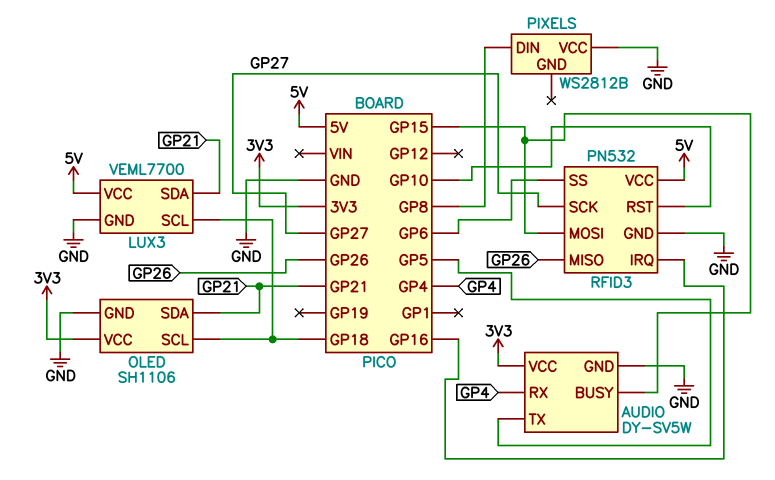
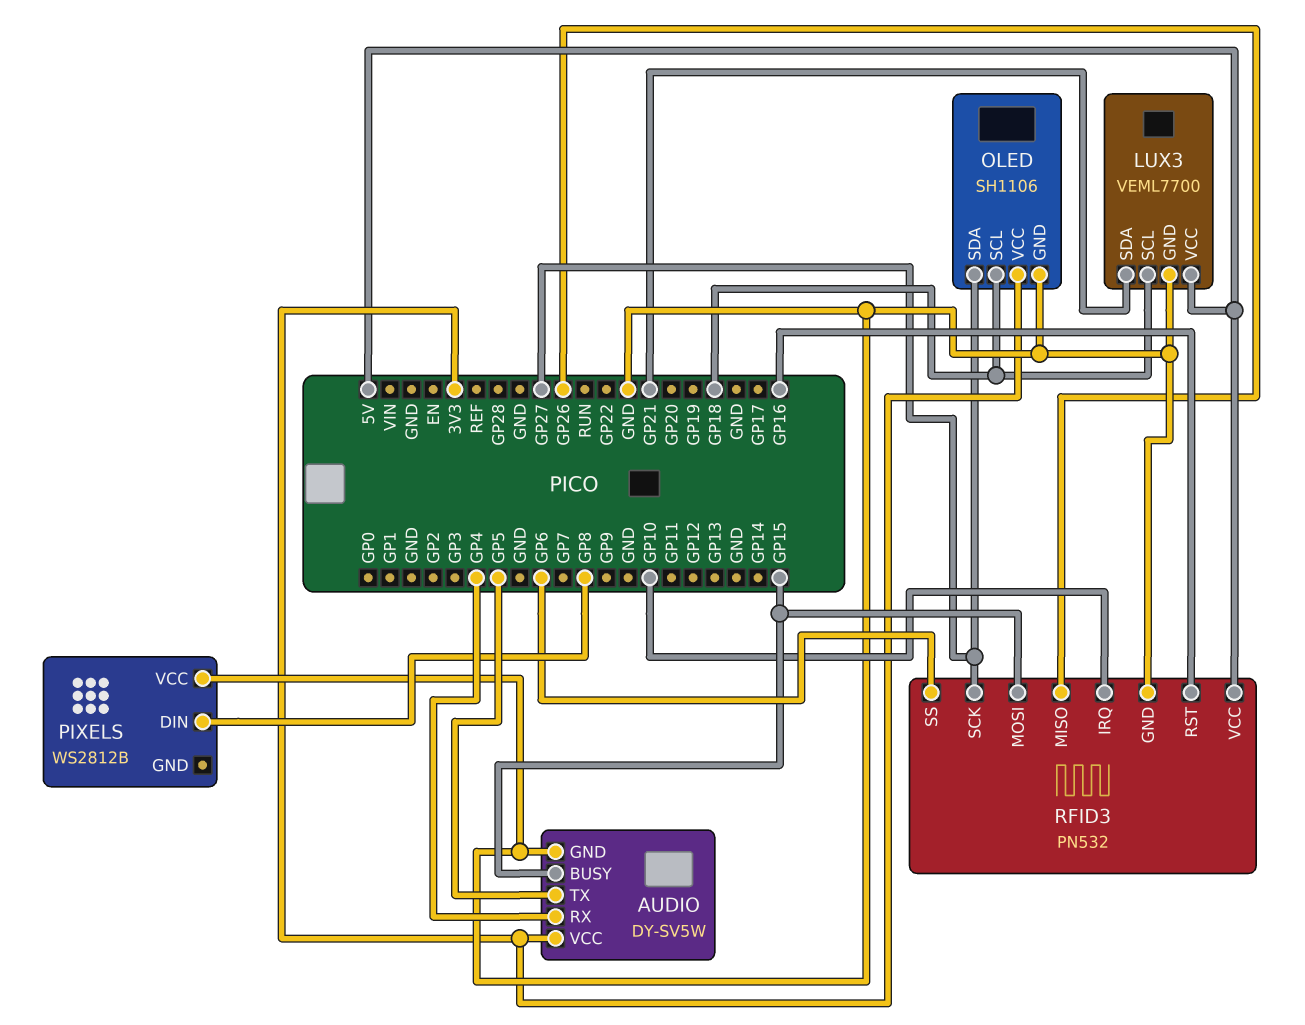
OLED pin SDA: GP21 -> GP27
RFID3 pin IRQ: GP16 -> GP10
RFID3 pin RST: GP10 -> GP16

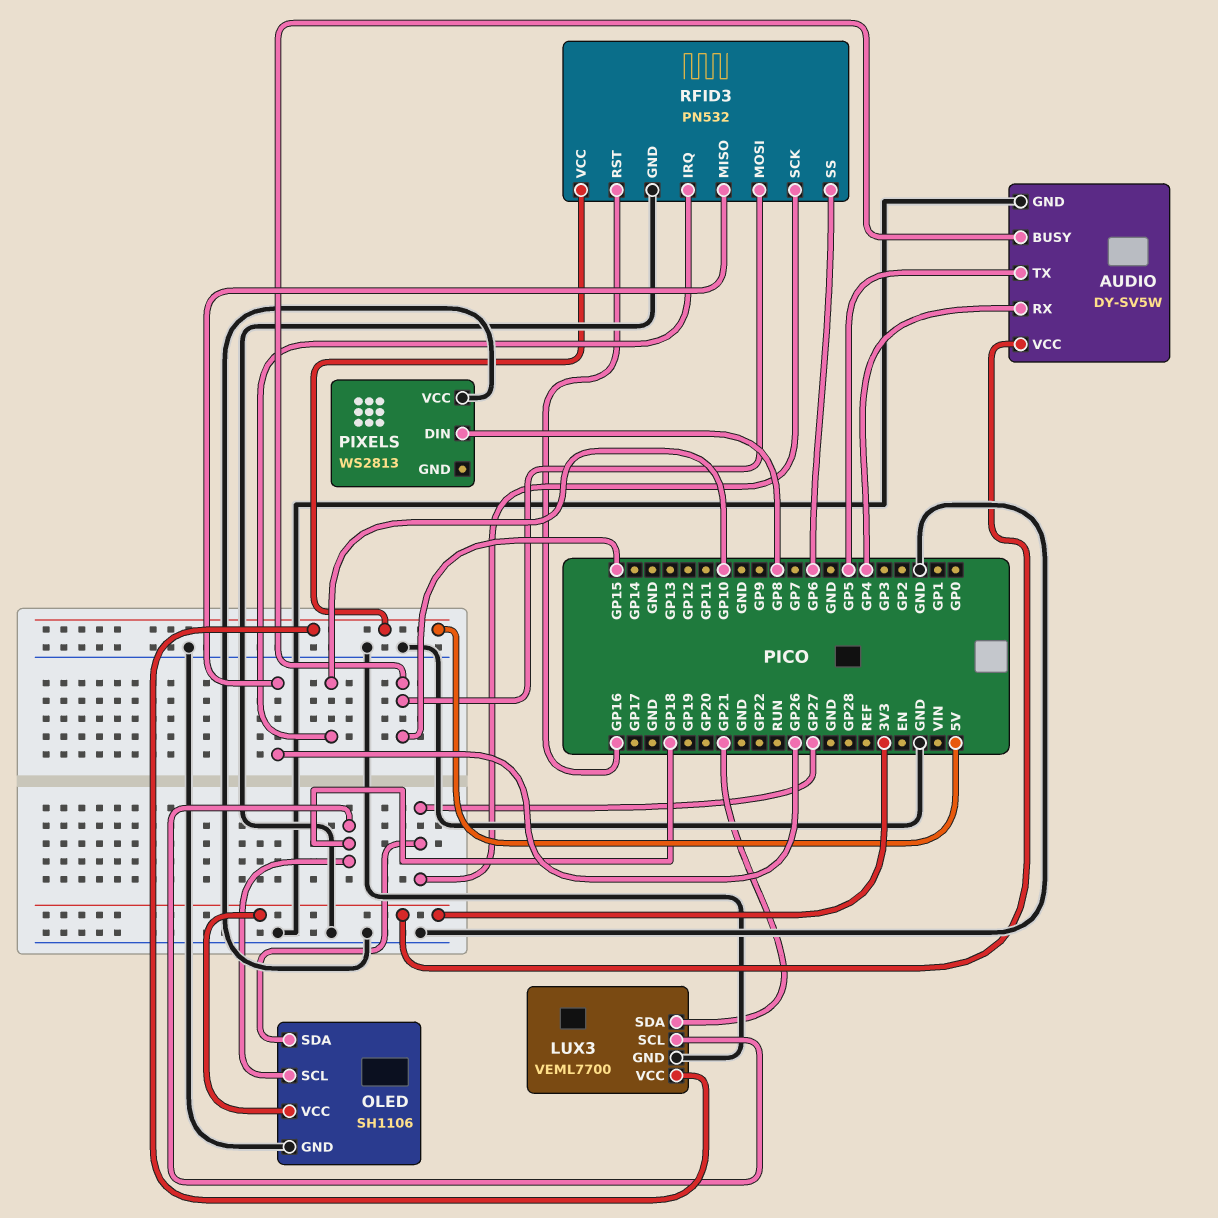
PIXELS: WS2812B -> WS2813

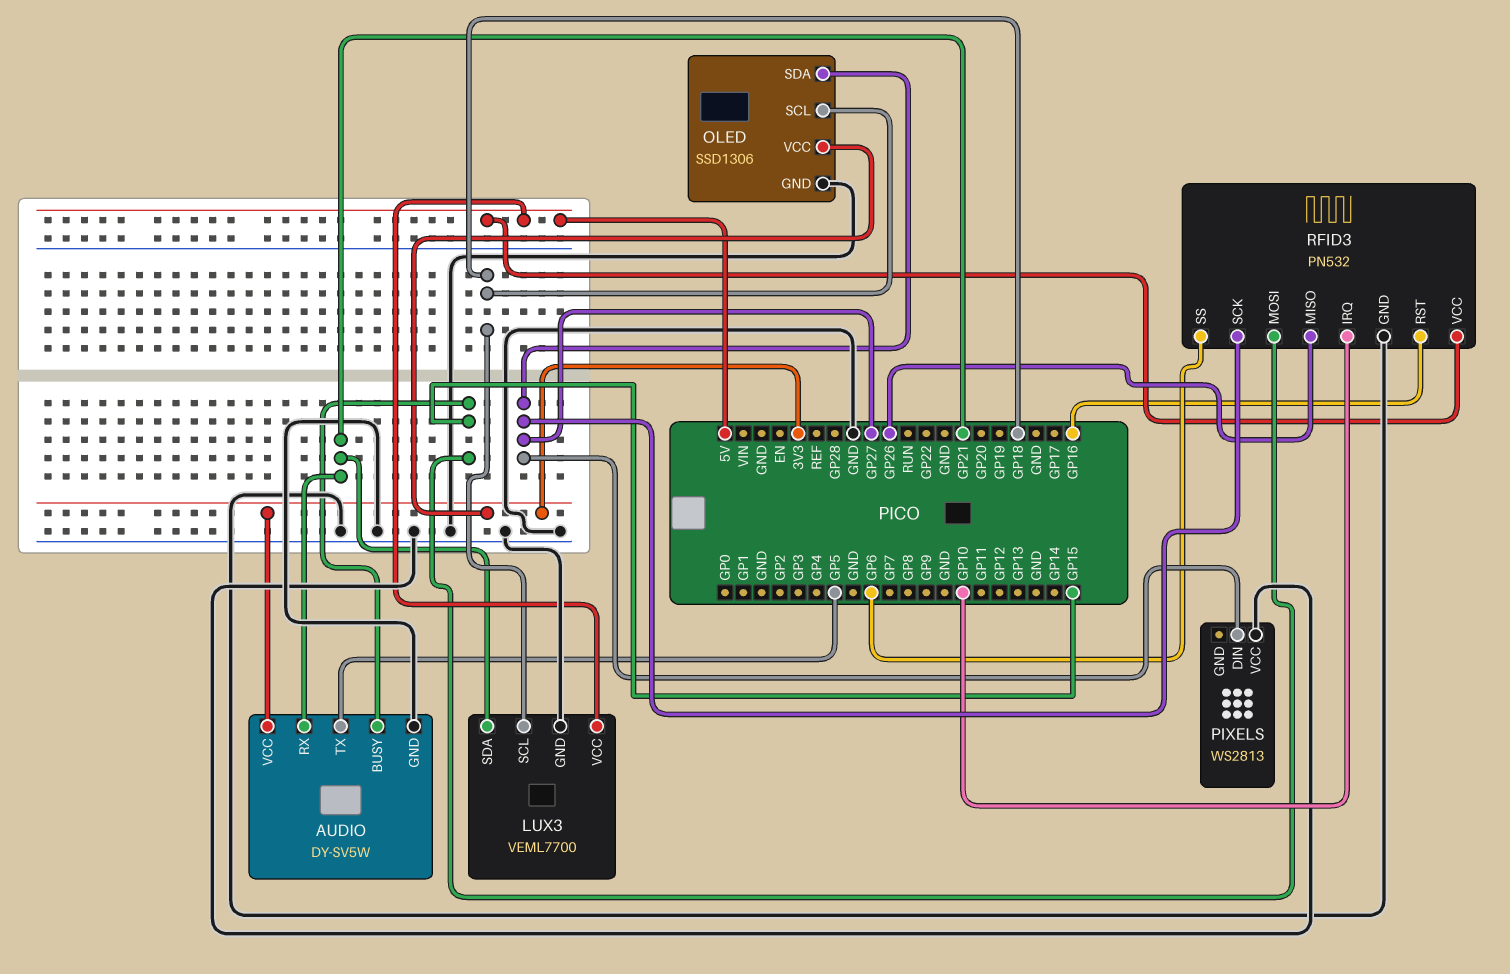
AUDIO pin RX: GP4 -> GP21
OLED: SH1106 -> SSD1306
PIXELS pin DIN: GP8 -> GP27

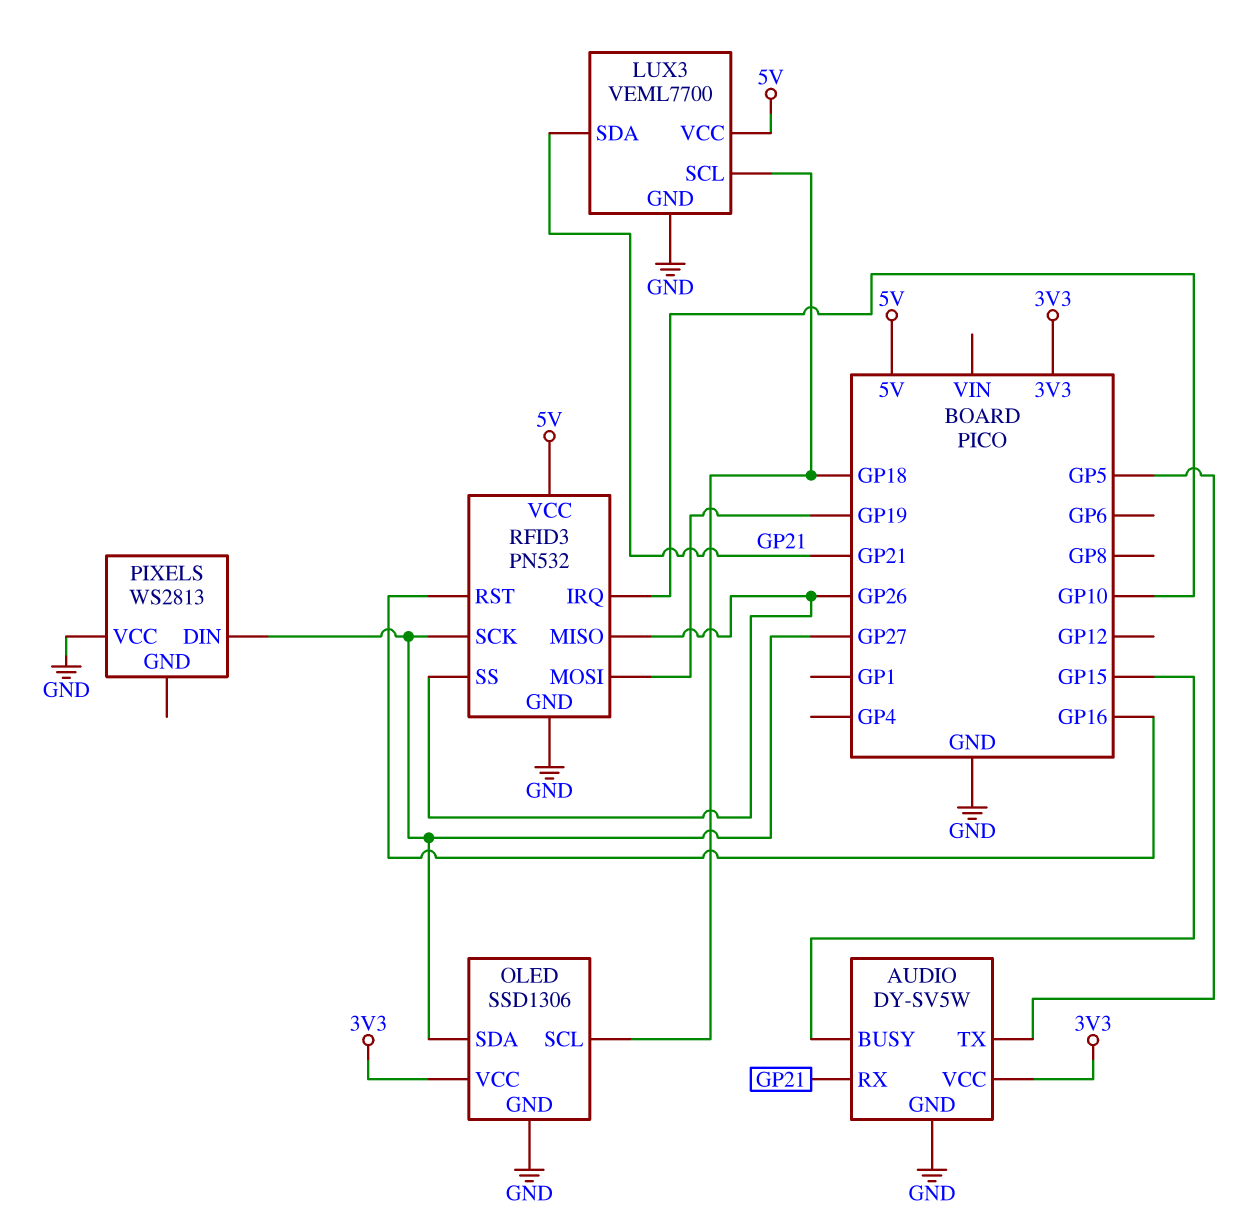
RFID3 pin MOSI: GP15 -> GP19
RFID3 pin SS: GP6 -> GP26

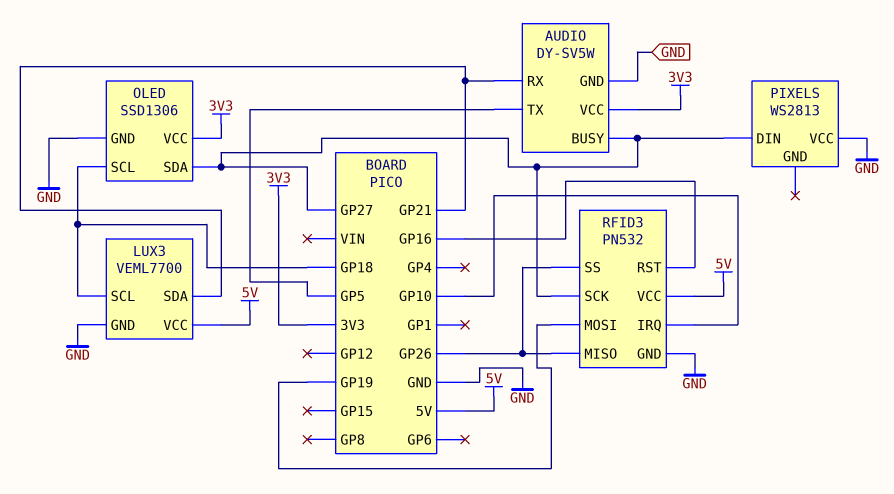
AUDIO pin BUSY: GP15 -> GP27

